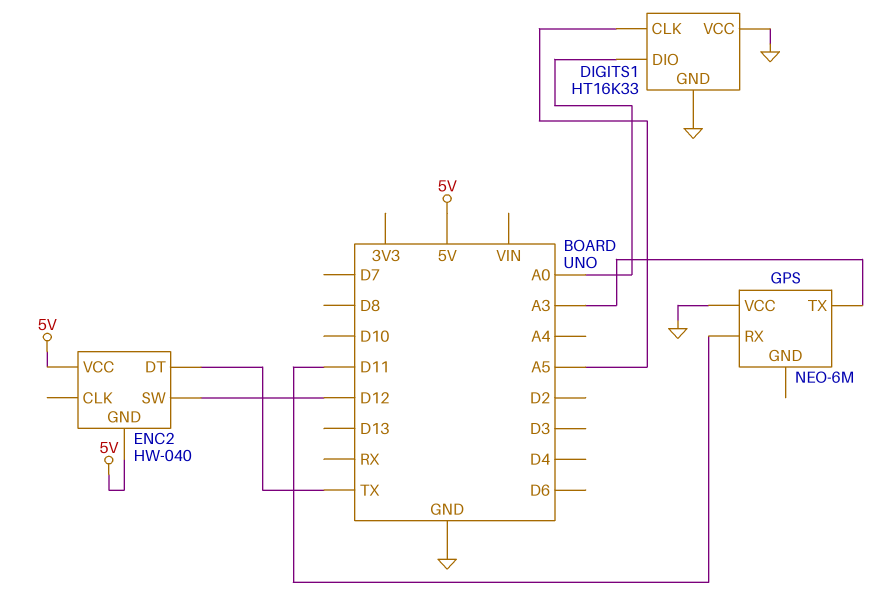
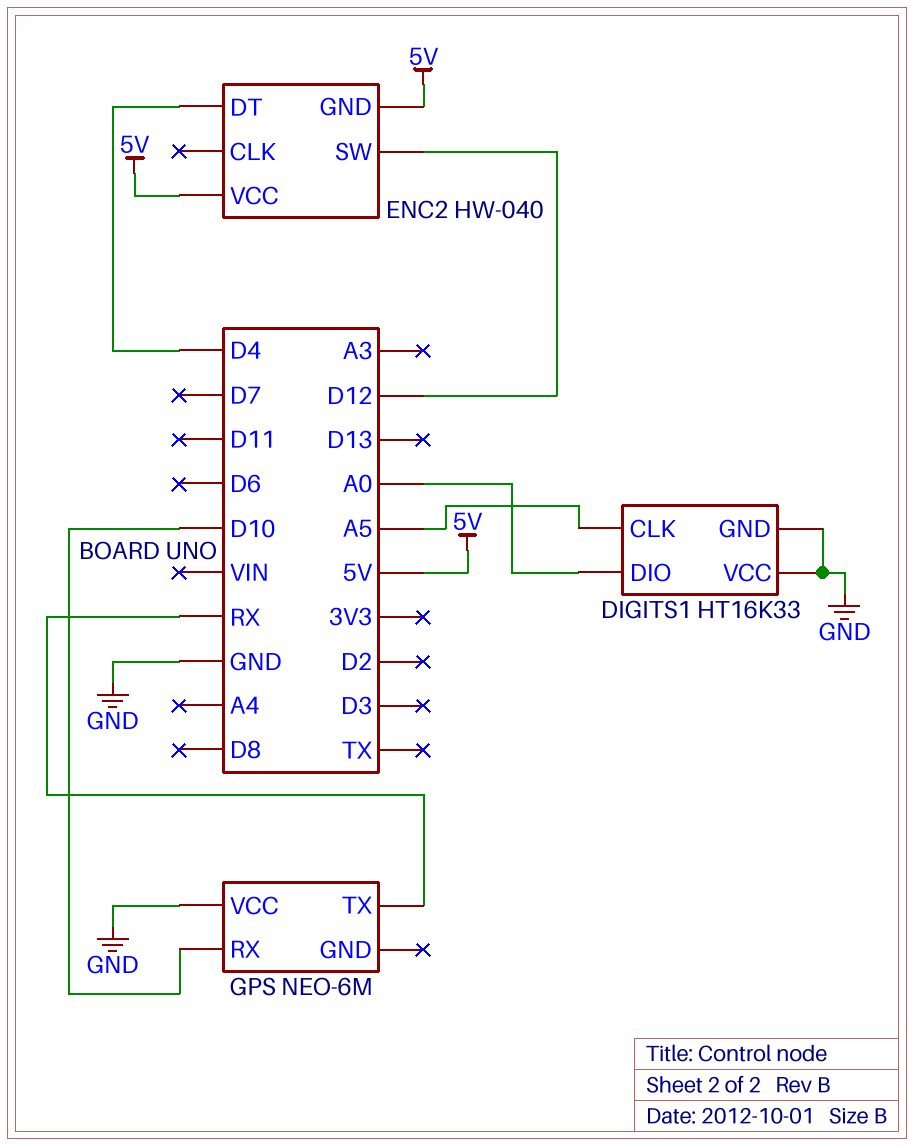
ENC2 pin DT: TX -> D4
GPS pin RX: D11 -> D10
GPS pin TX: A3 -> RX

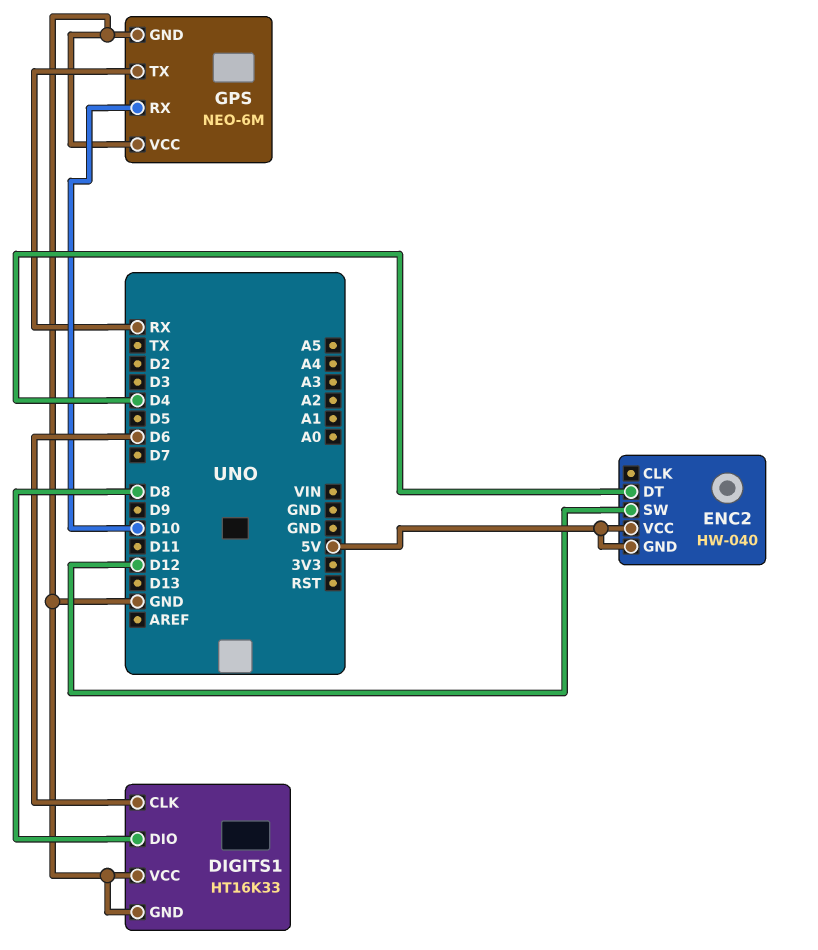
DIGITS1 pin CLK: A5 -> D6
DIGITS1 pin DIO: A0 -> D8
GPS pin GND: none -> GND

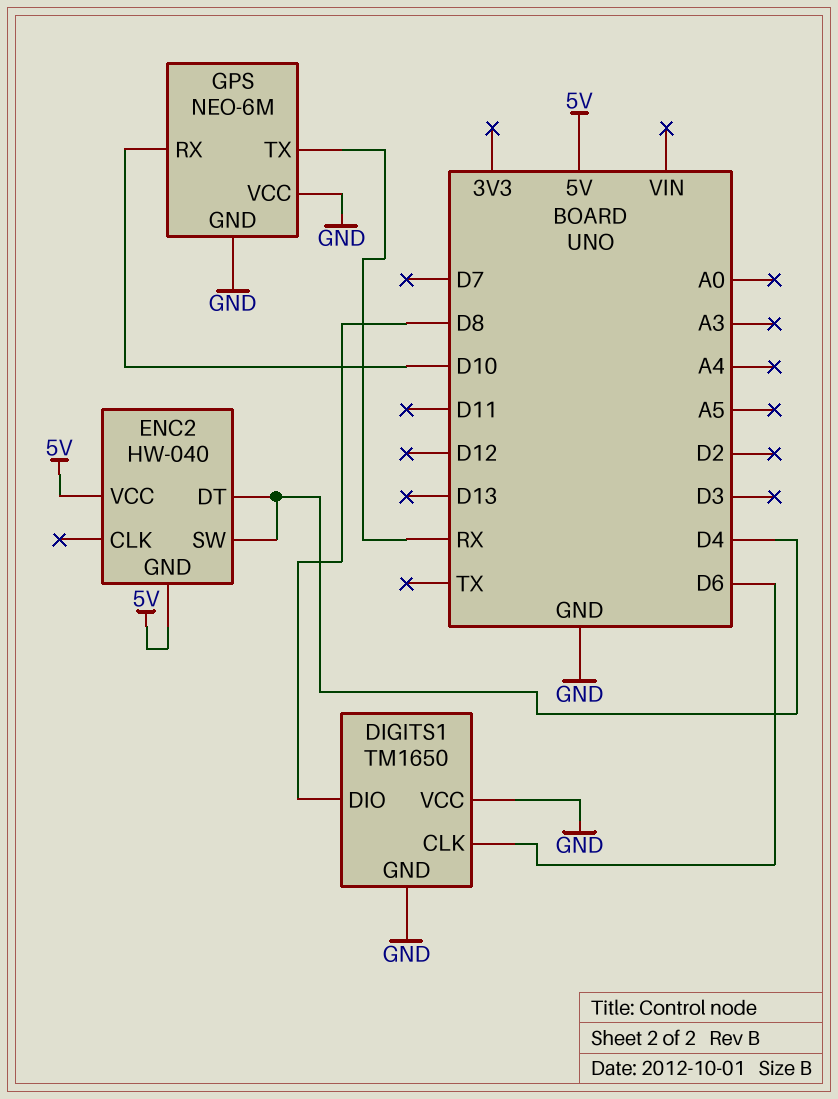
DIGITS1: HT16K33 -> TM1650
ENC2 pin SW: D12 -> D4

